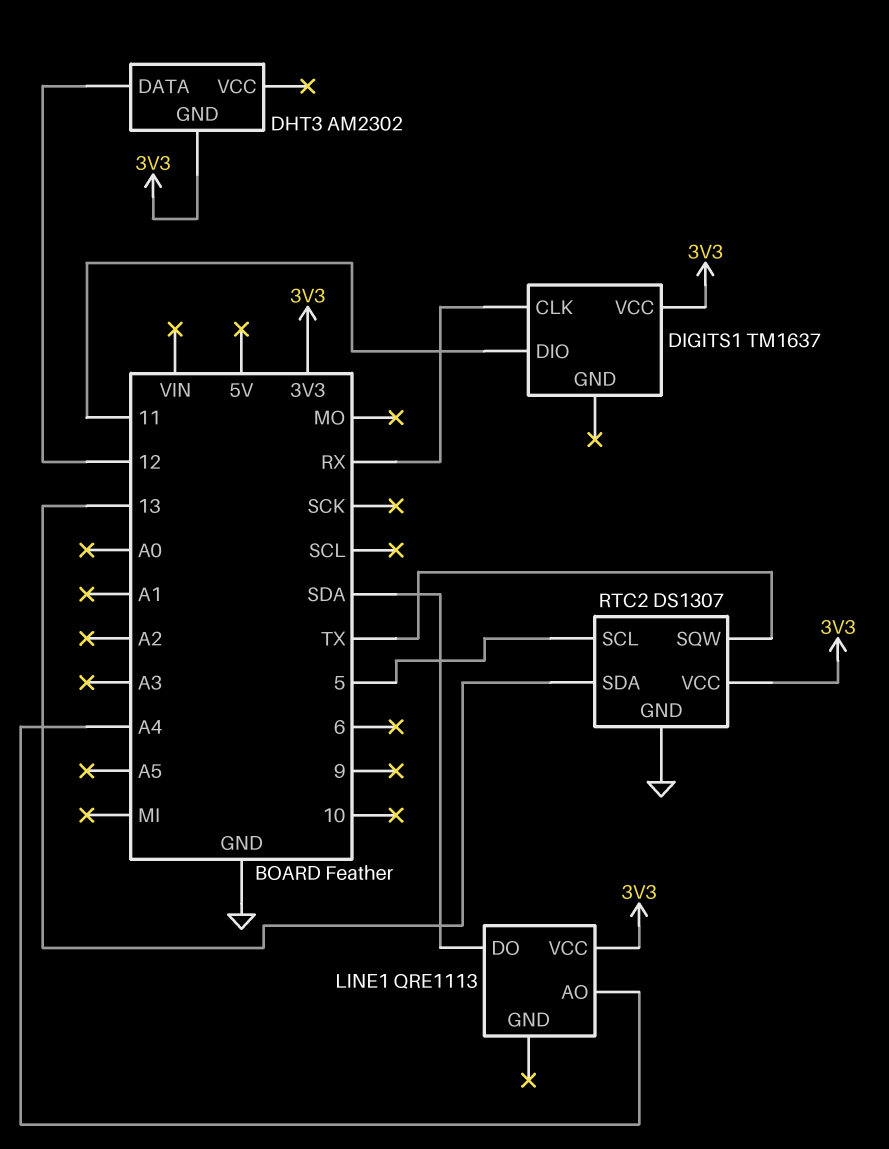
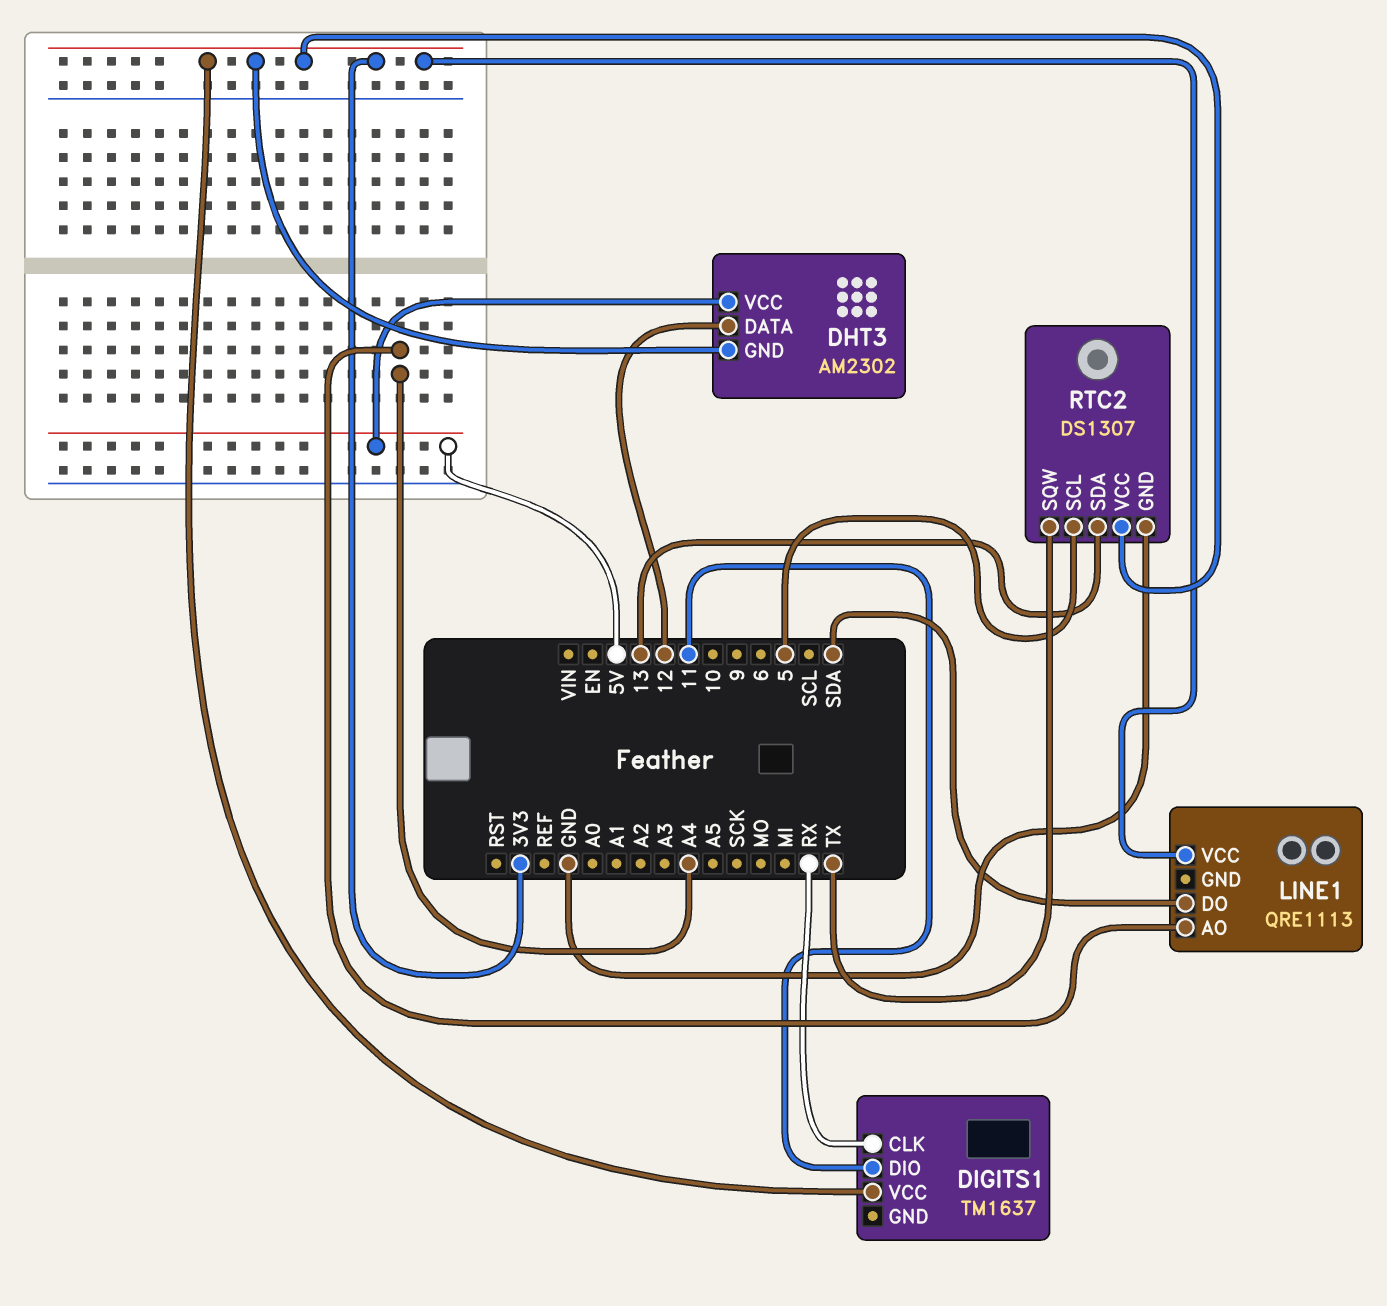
DHT3 pin VCC: none -> 5V

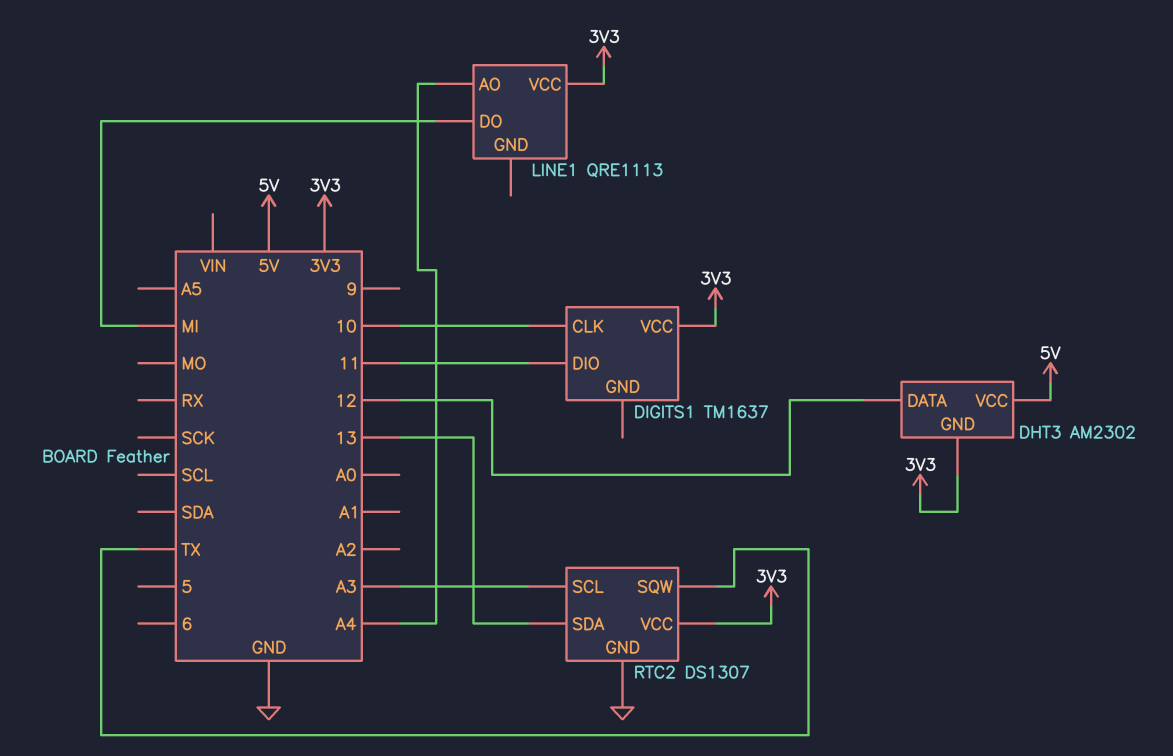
DIGITS1 pin CLK: RX -> 10
LINE1 pin DO: SDA -> MI
RTC2 pin SCL: 5 -> A3

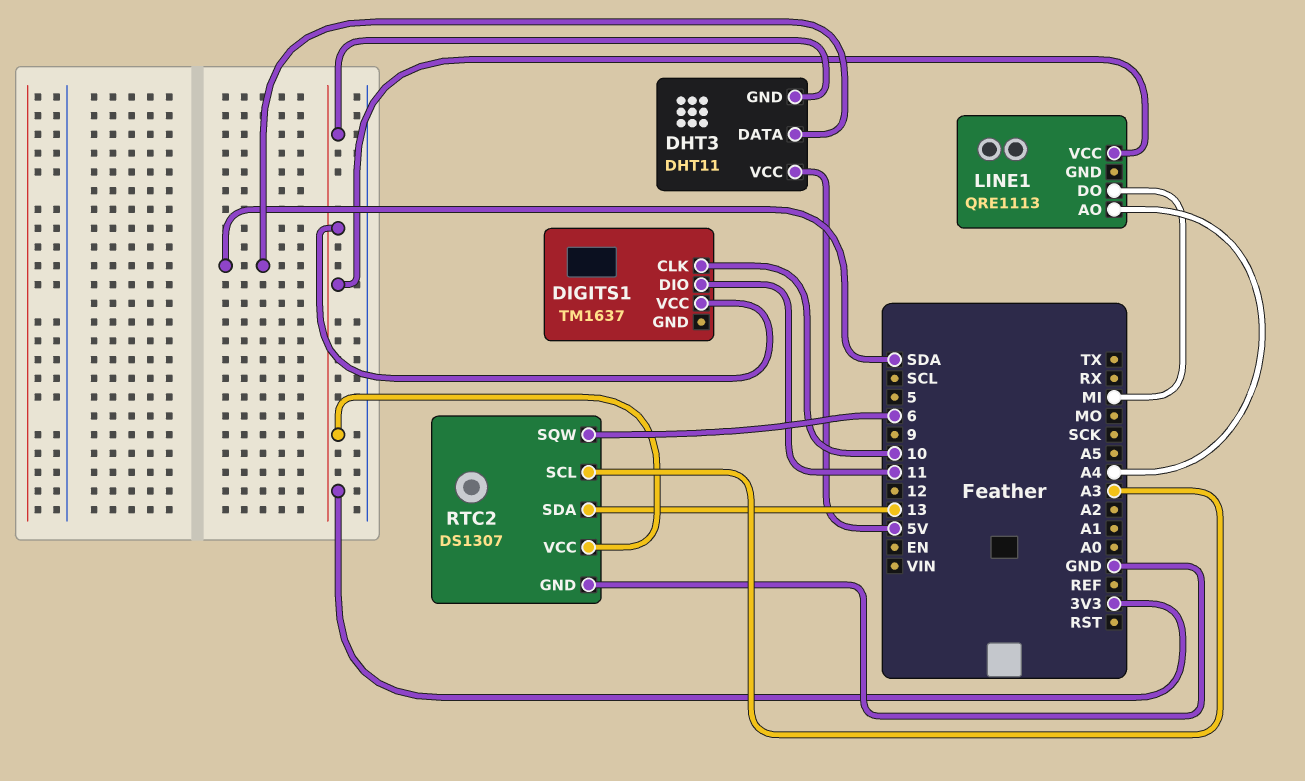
DHT3: AM2302 -> DHT11
DHT3 pin DATA: 12 -> SDA
RTC2 pin SQW: TX -> 6

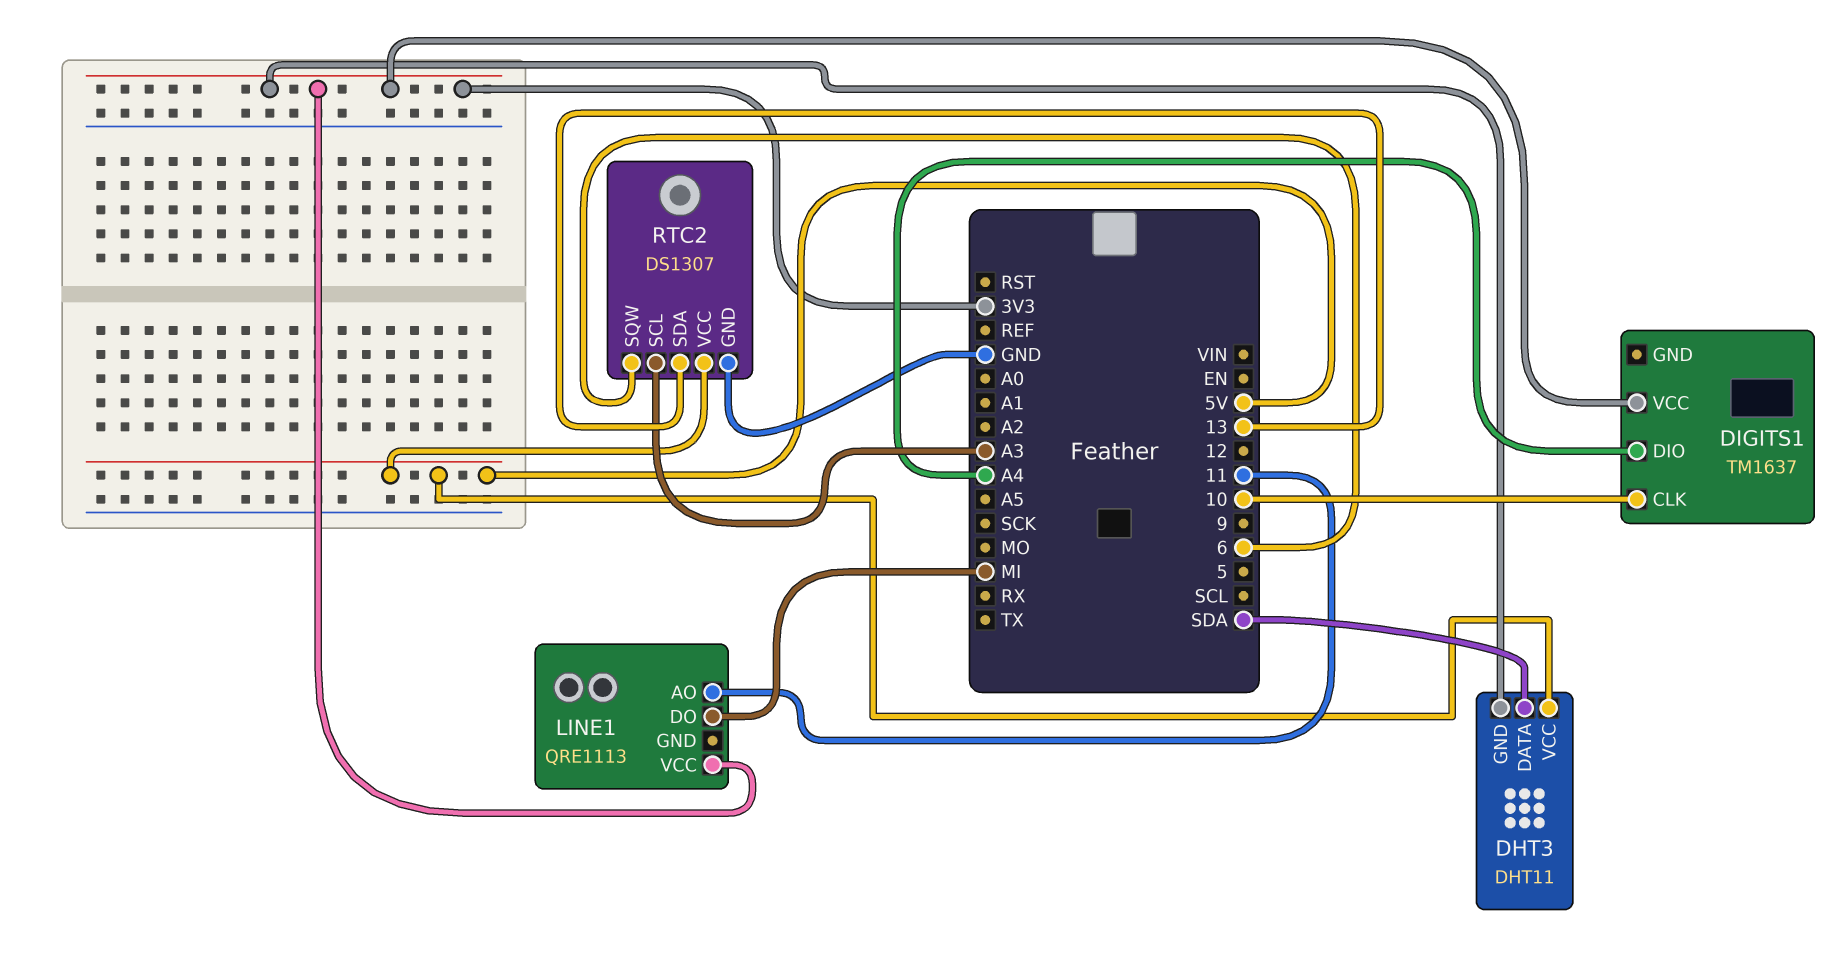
DIGITS1 pin DIO: 11 -> A4
LINE1 pin AO: A4 -> 11
RTC2 pin VCC: 3V3 -> 5V

